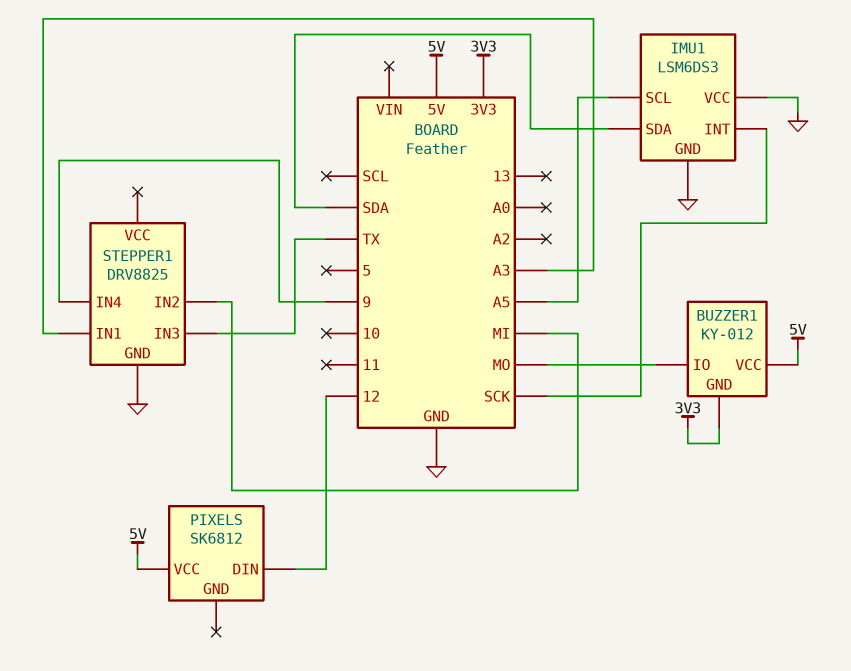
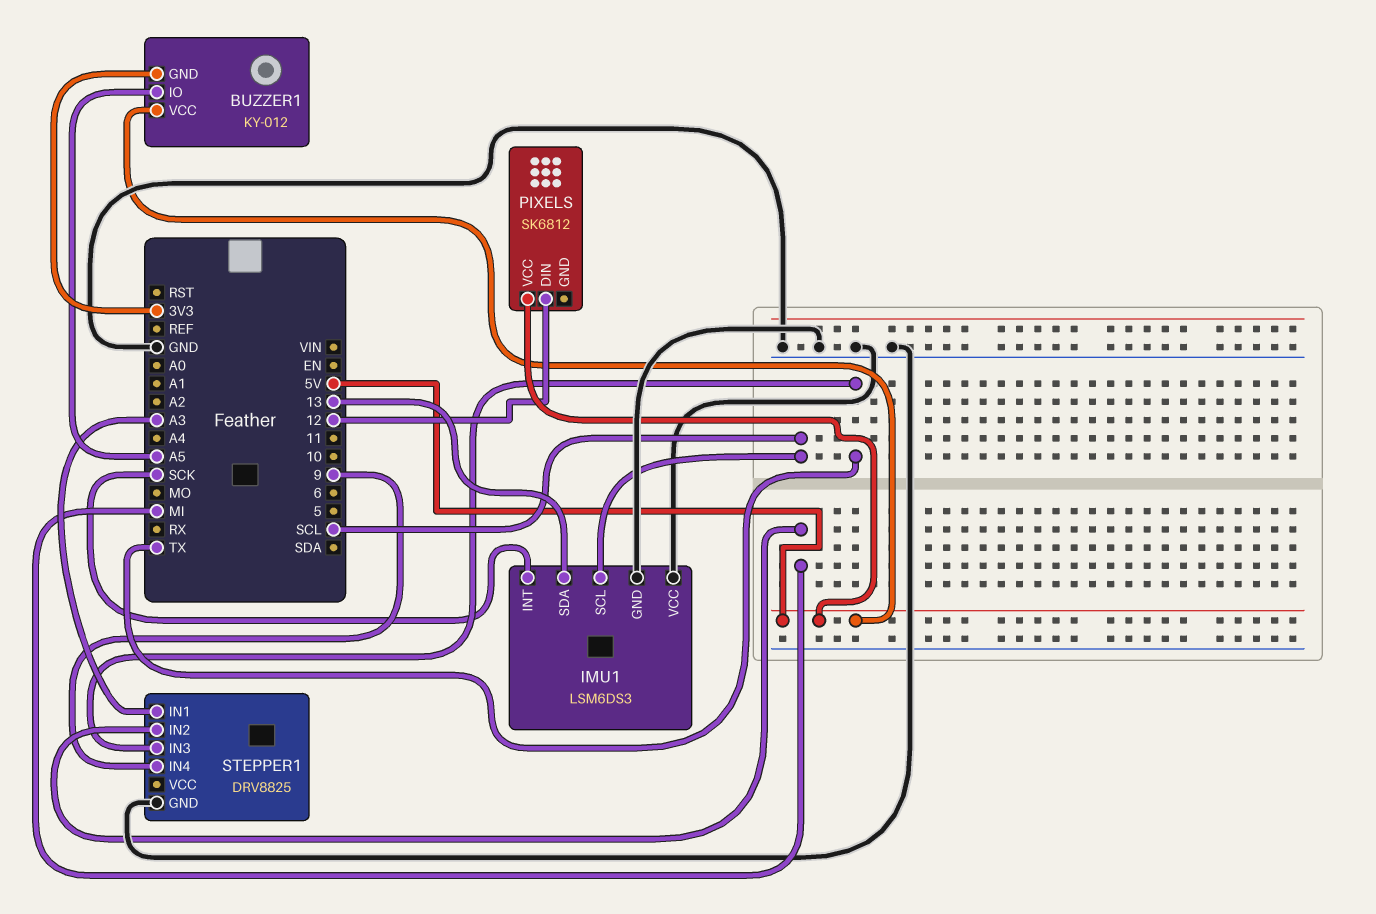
BUZZER1 pin IO: MO -> A5
IMU1 pin SCL: A5 -> SCL
IMU1 pin SDA: SDA -> 13

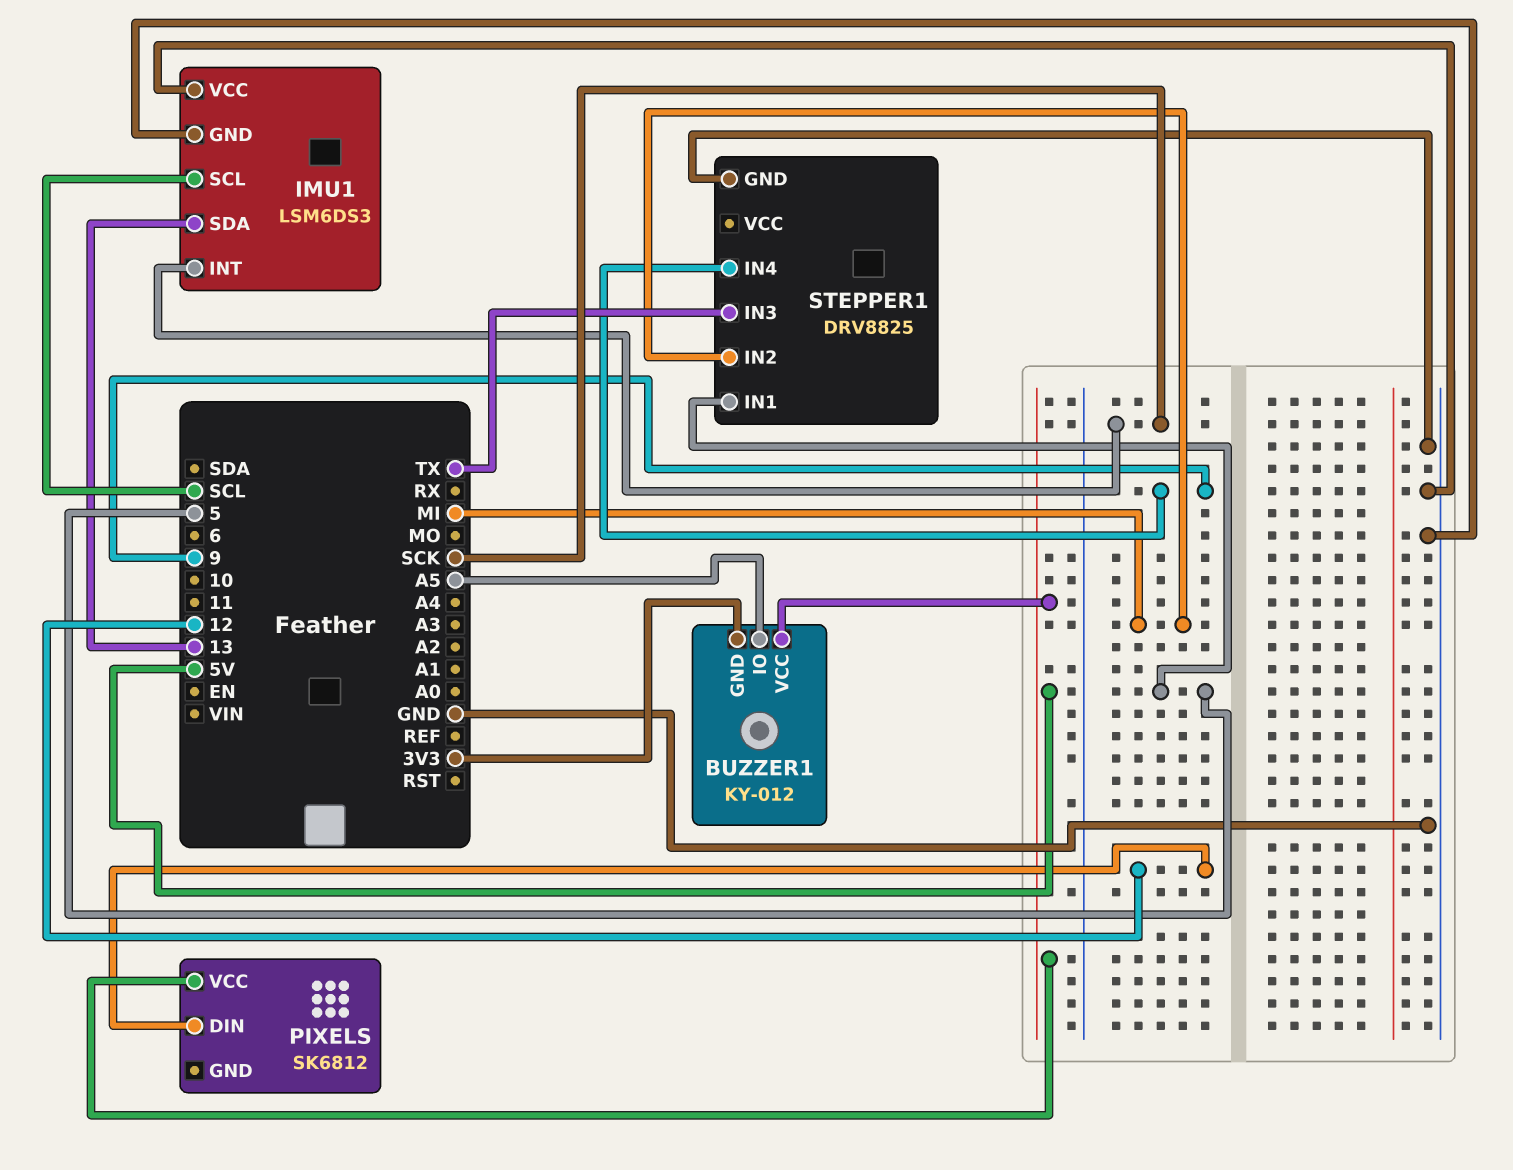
STEPPER1 pin IN1: A3 -> 5

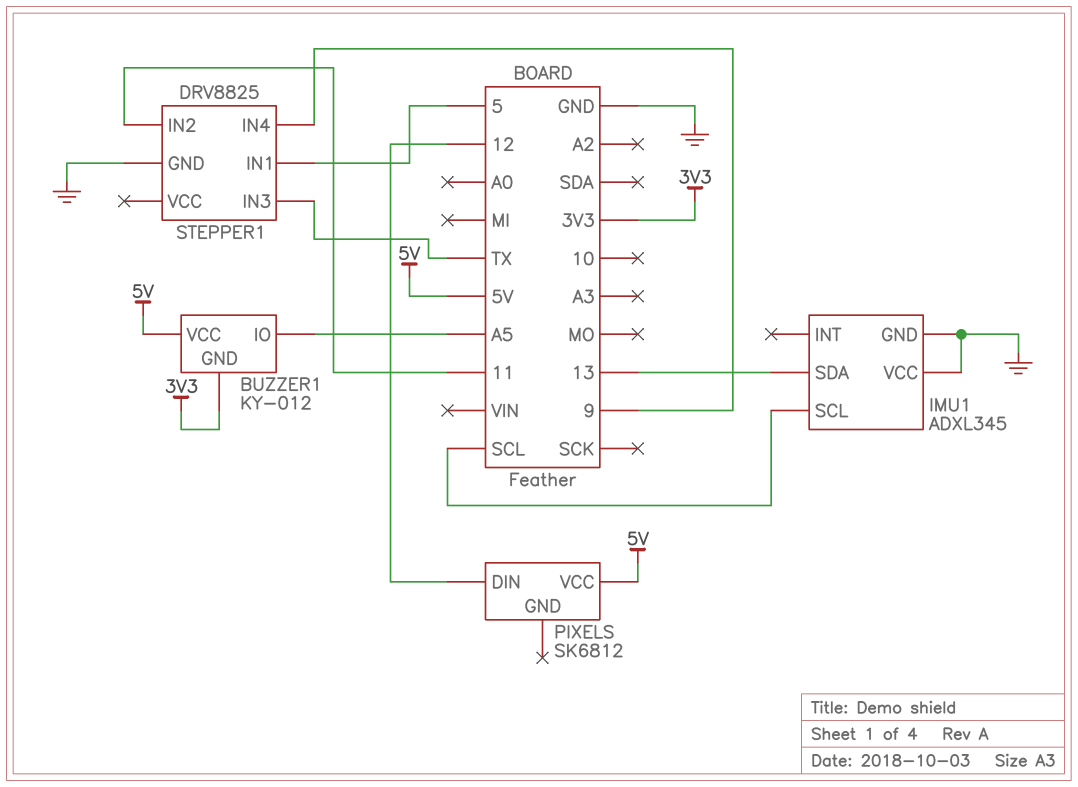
IMU1: LSM6DS3 -> ADXL345
IMU1 pin INT: SCK -> none
STEPPER1 pin IN2: MI -> 11

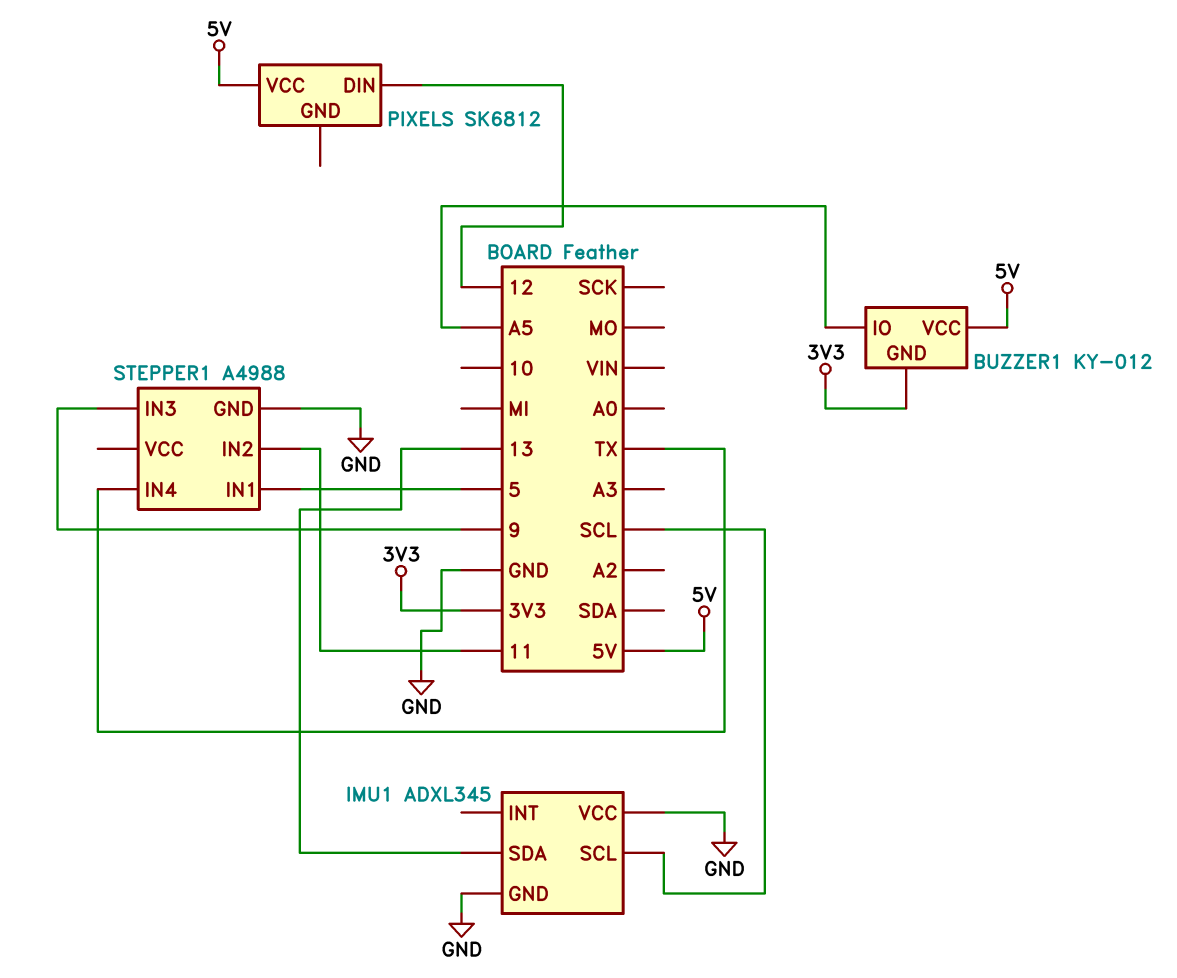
STEPPER1: DRV8825 -> A4988
STEPPER1 pin IN3: TX -> 9
STEPPER1 pin IN4: 9 -> TX

